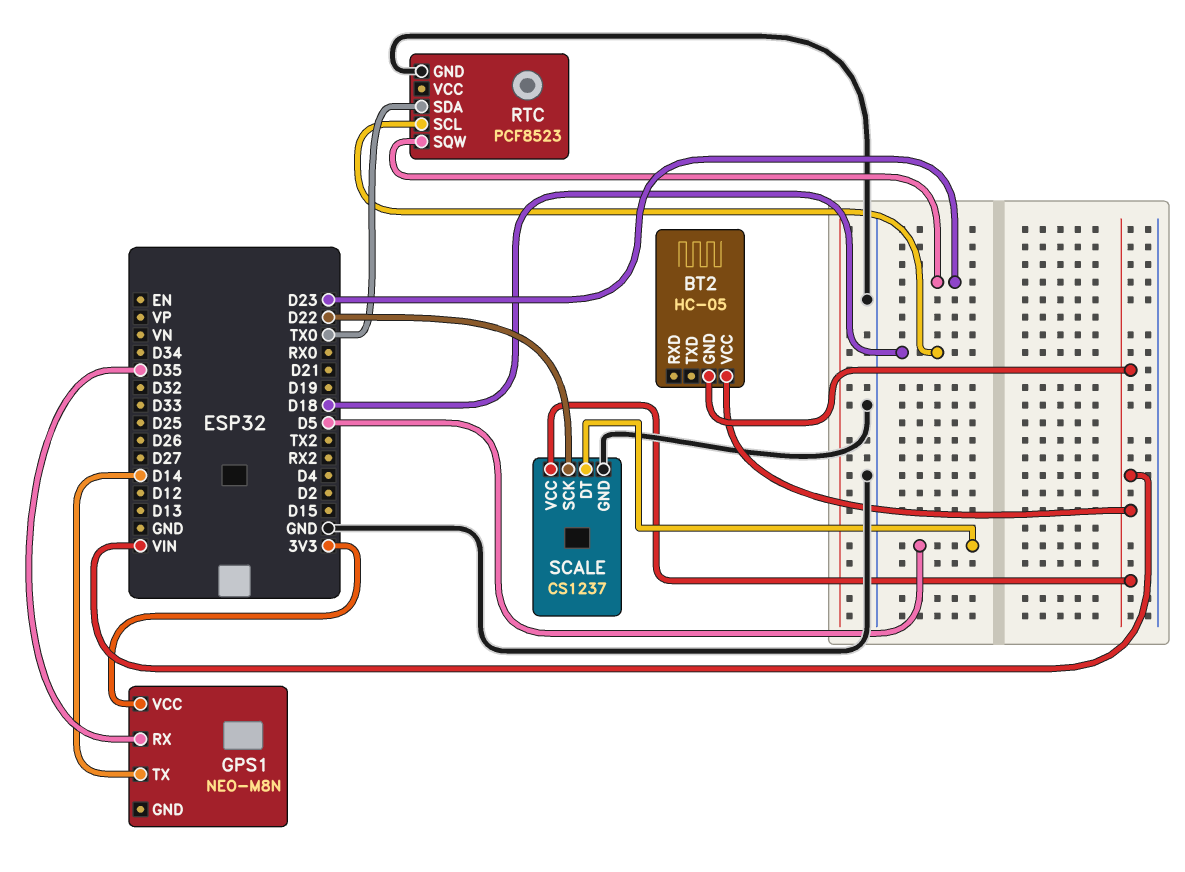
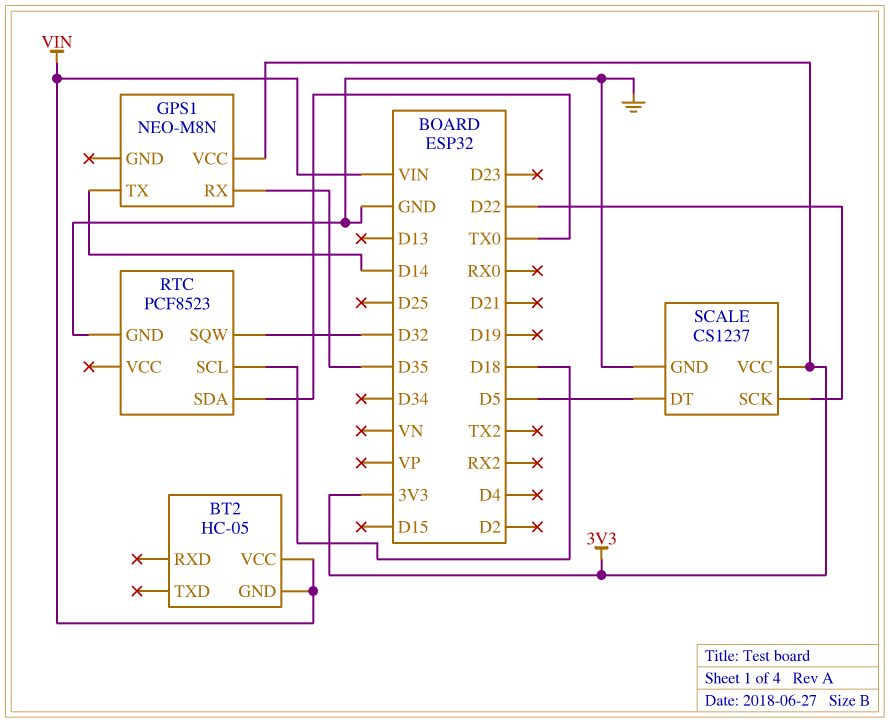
RTC pin SQW: D23 -> D32
SCALE pin VCC: VIN -> 3V3

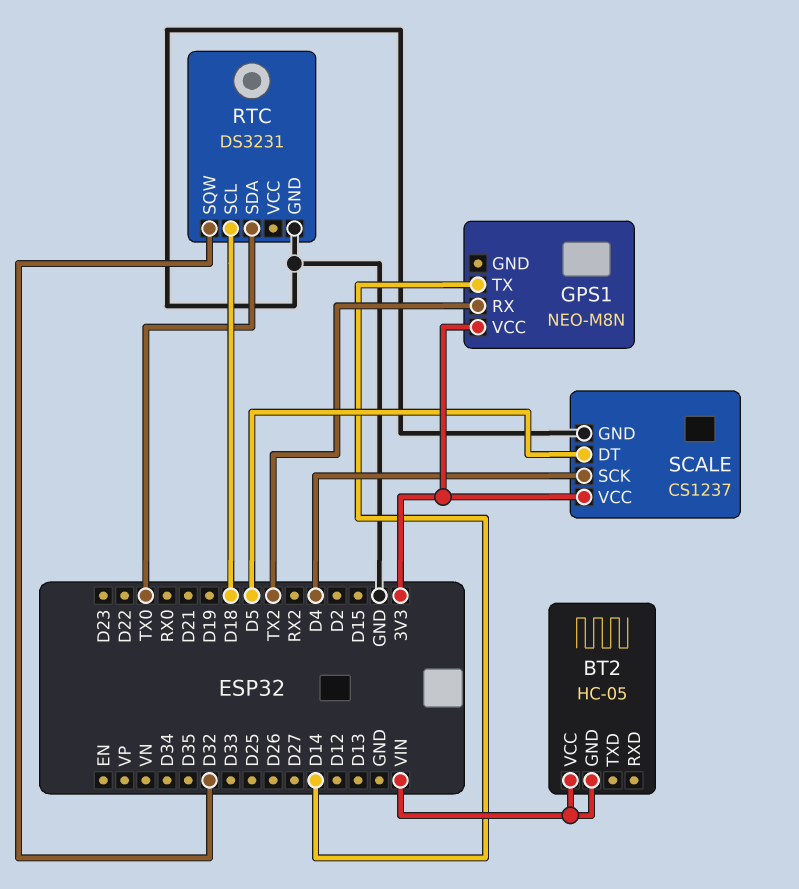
GPS1 pin RX: D35 -> TX2
RTC: PCF8523 -> DS3231
SCALE pin SCK: D22 -> D4

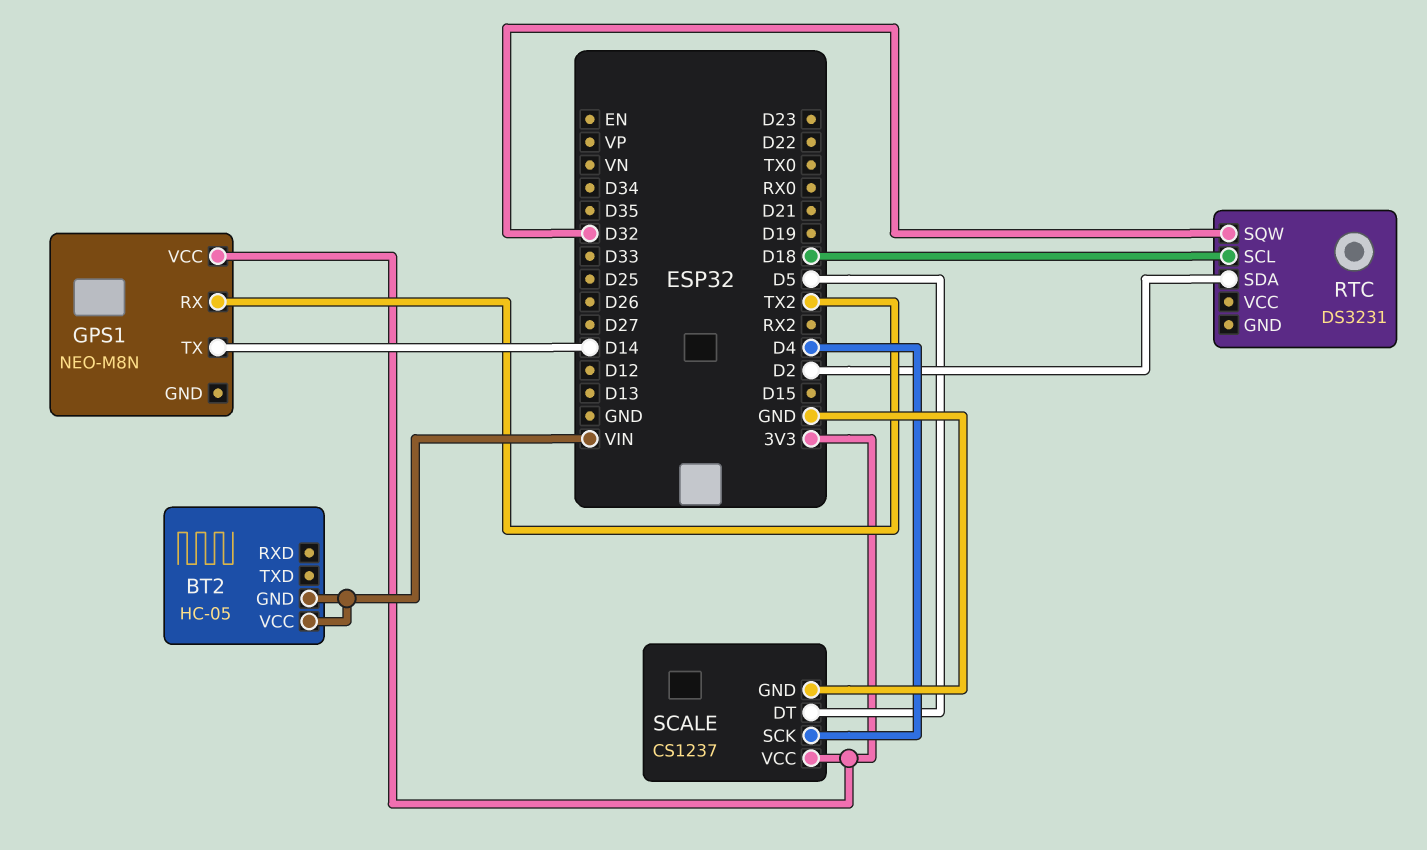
RTC pin GND: GND -> none
RTC pin SDA: TX0 -> D2

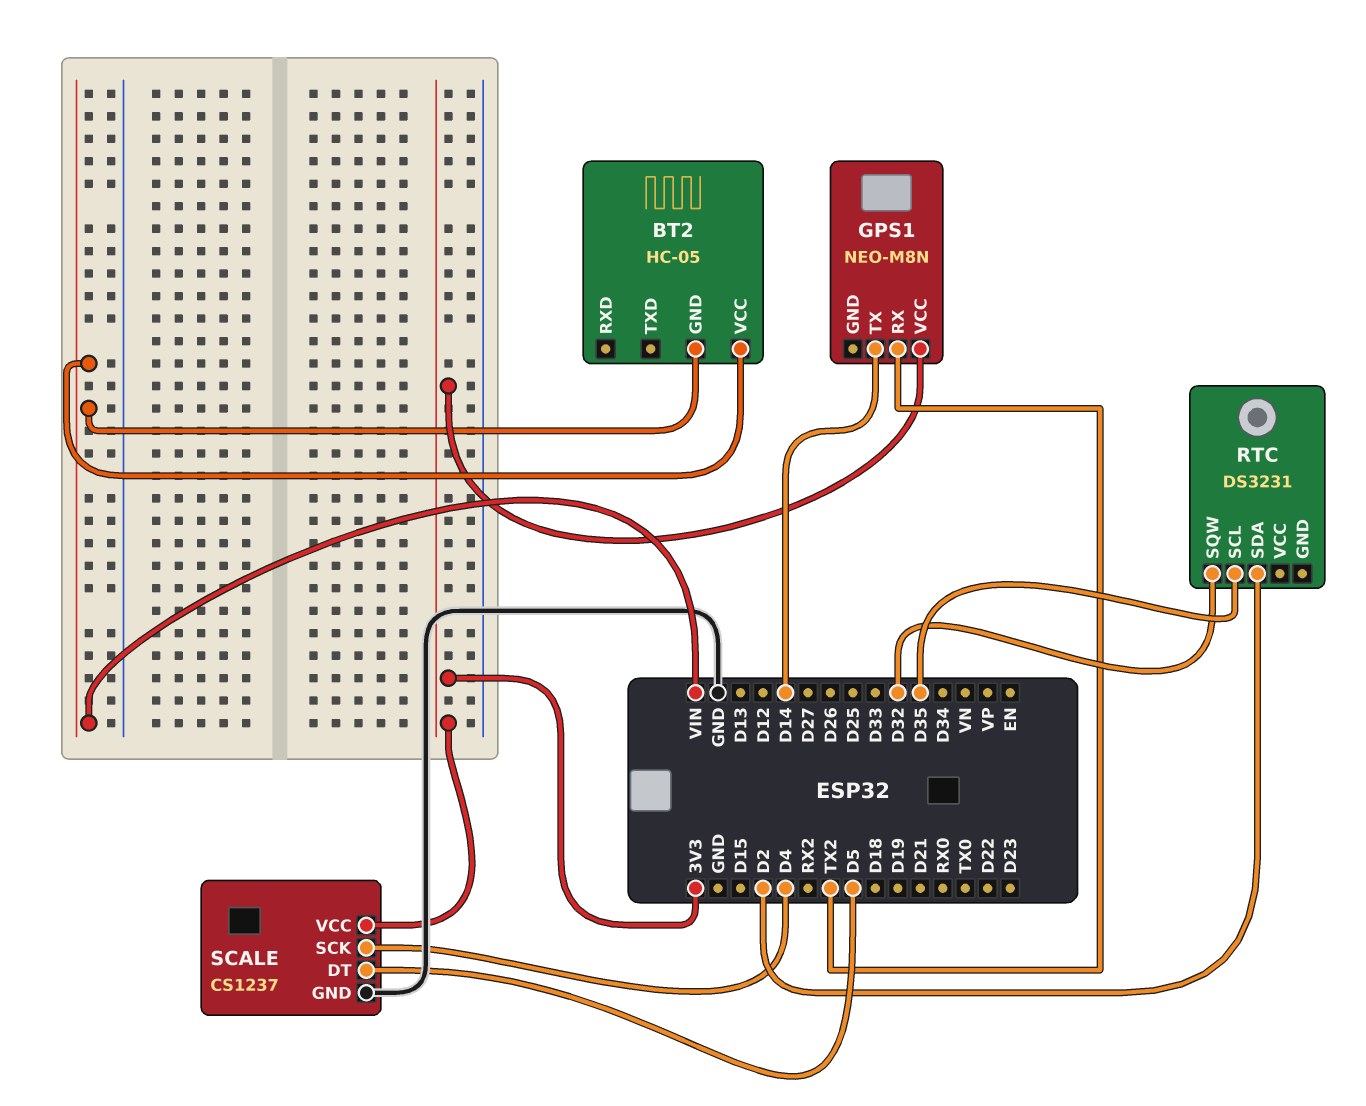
RTC pin SCL: D18 -> D35

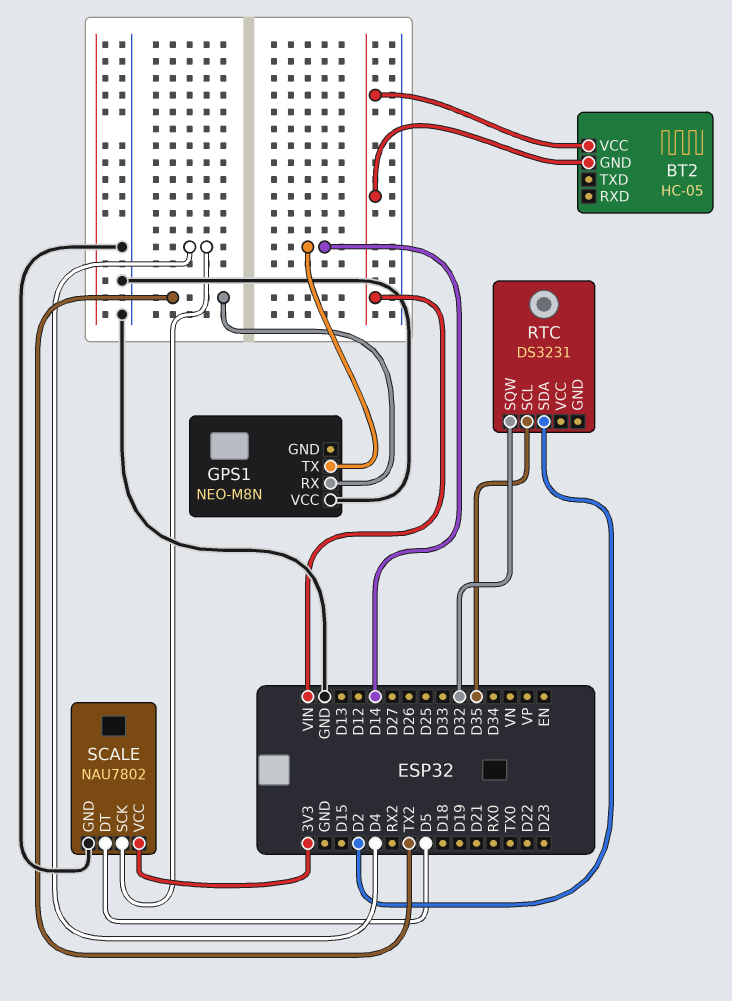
GPS1 pin VCC: 3V3 -> GND
SCALE: CS1237 -> NAU7802

